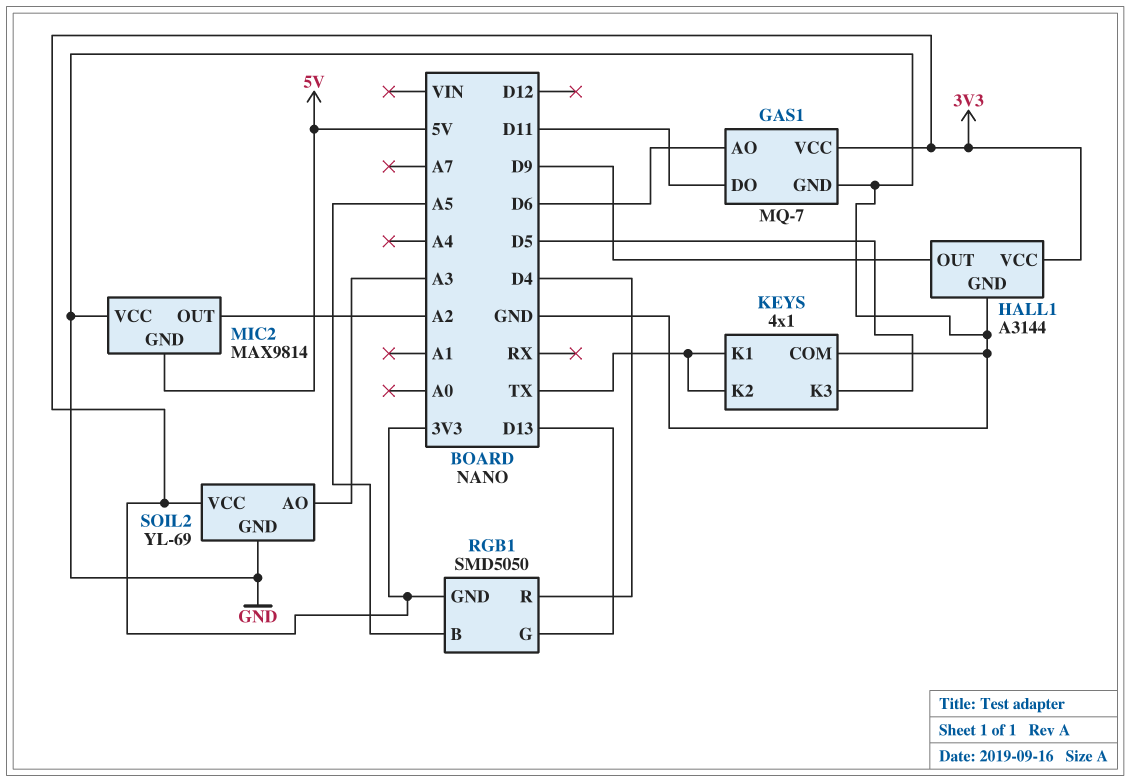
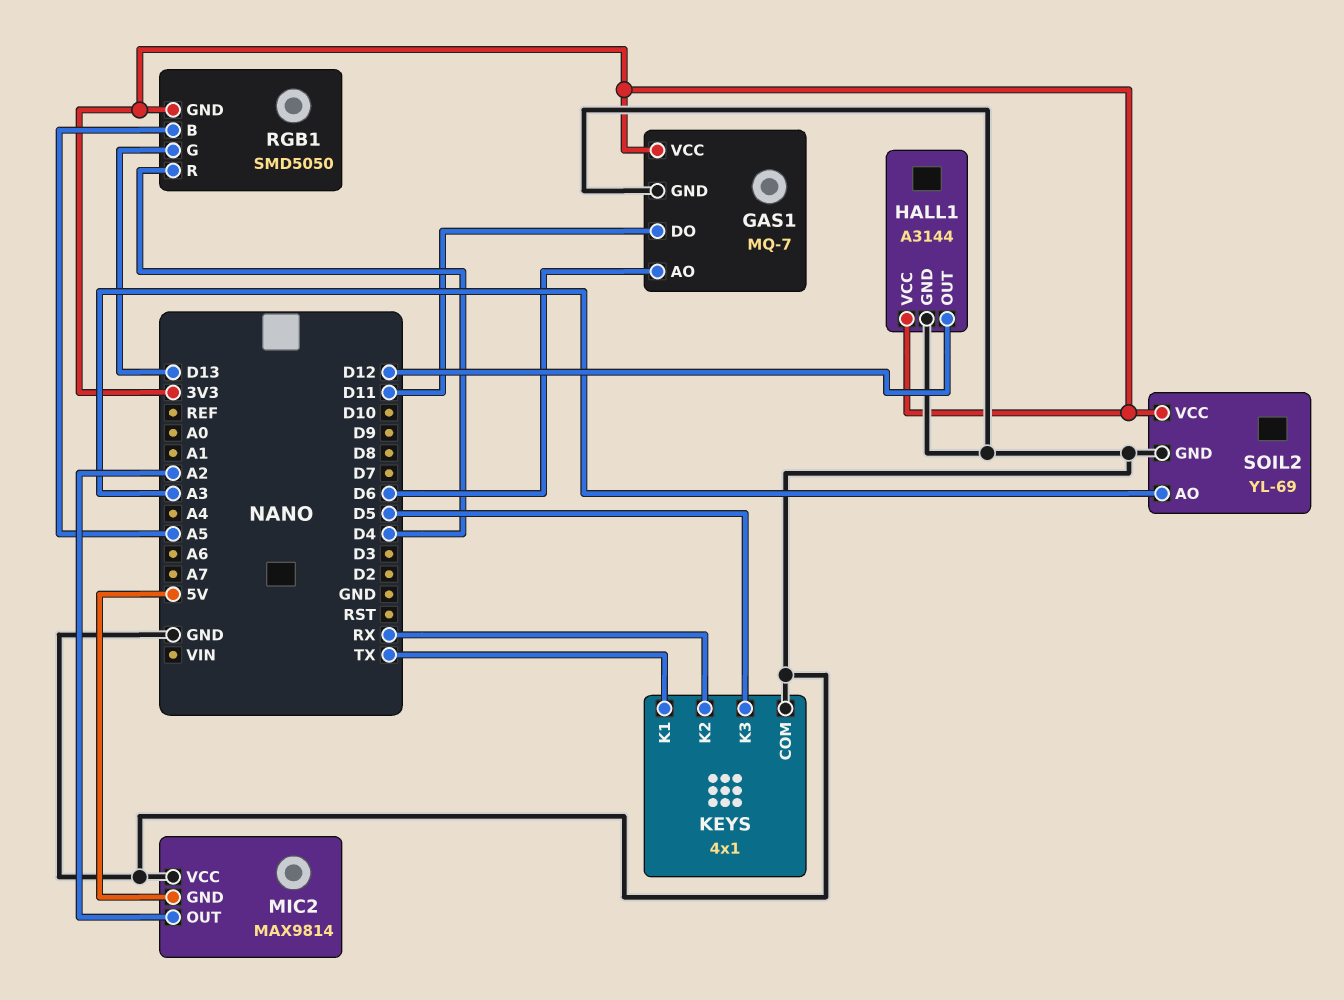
HALL1 pin OUT: D9 -> D12
KEYS pin K2: TX -> RX

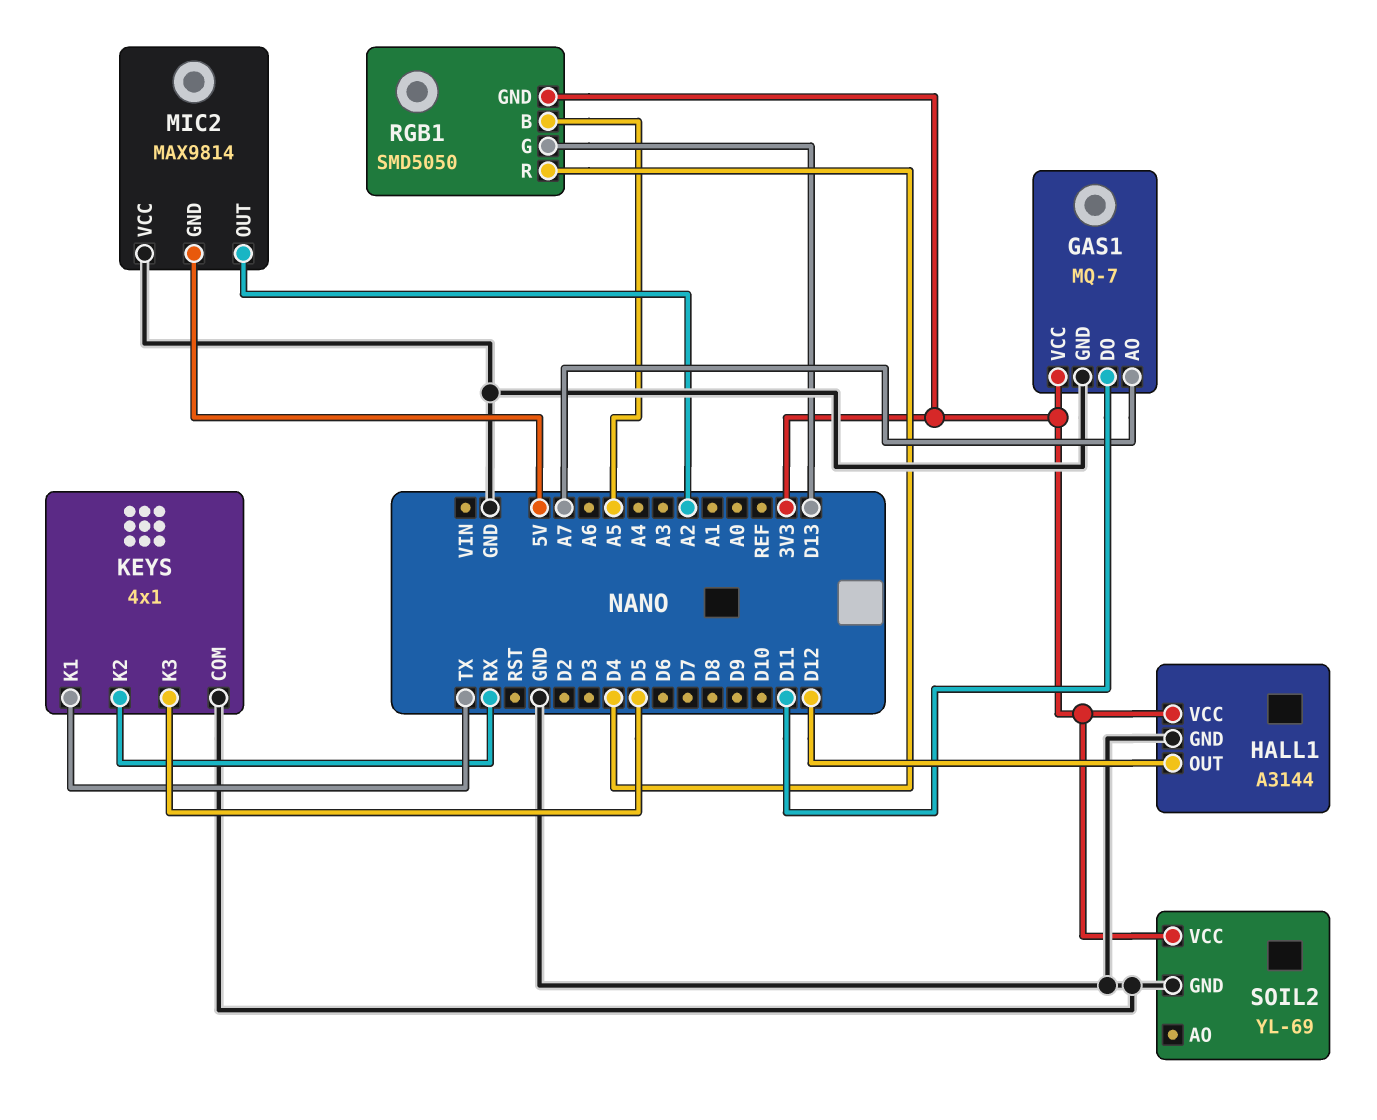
GAS1 pin AO: D6 -> A7
SOIL2 pin AO: A3 -> none

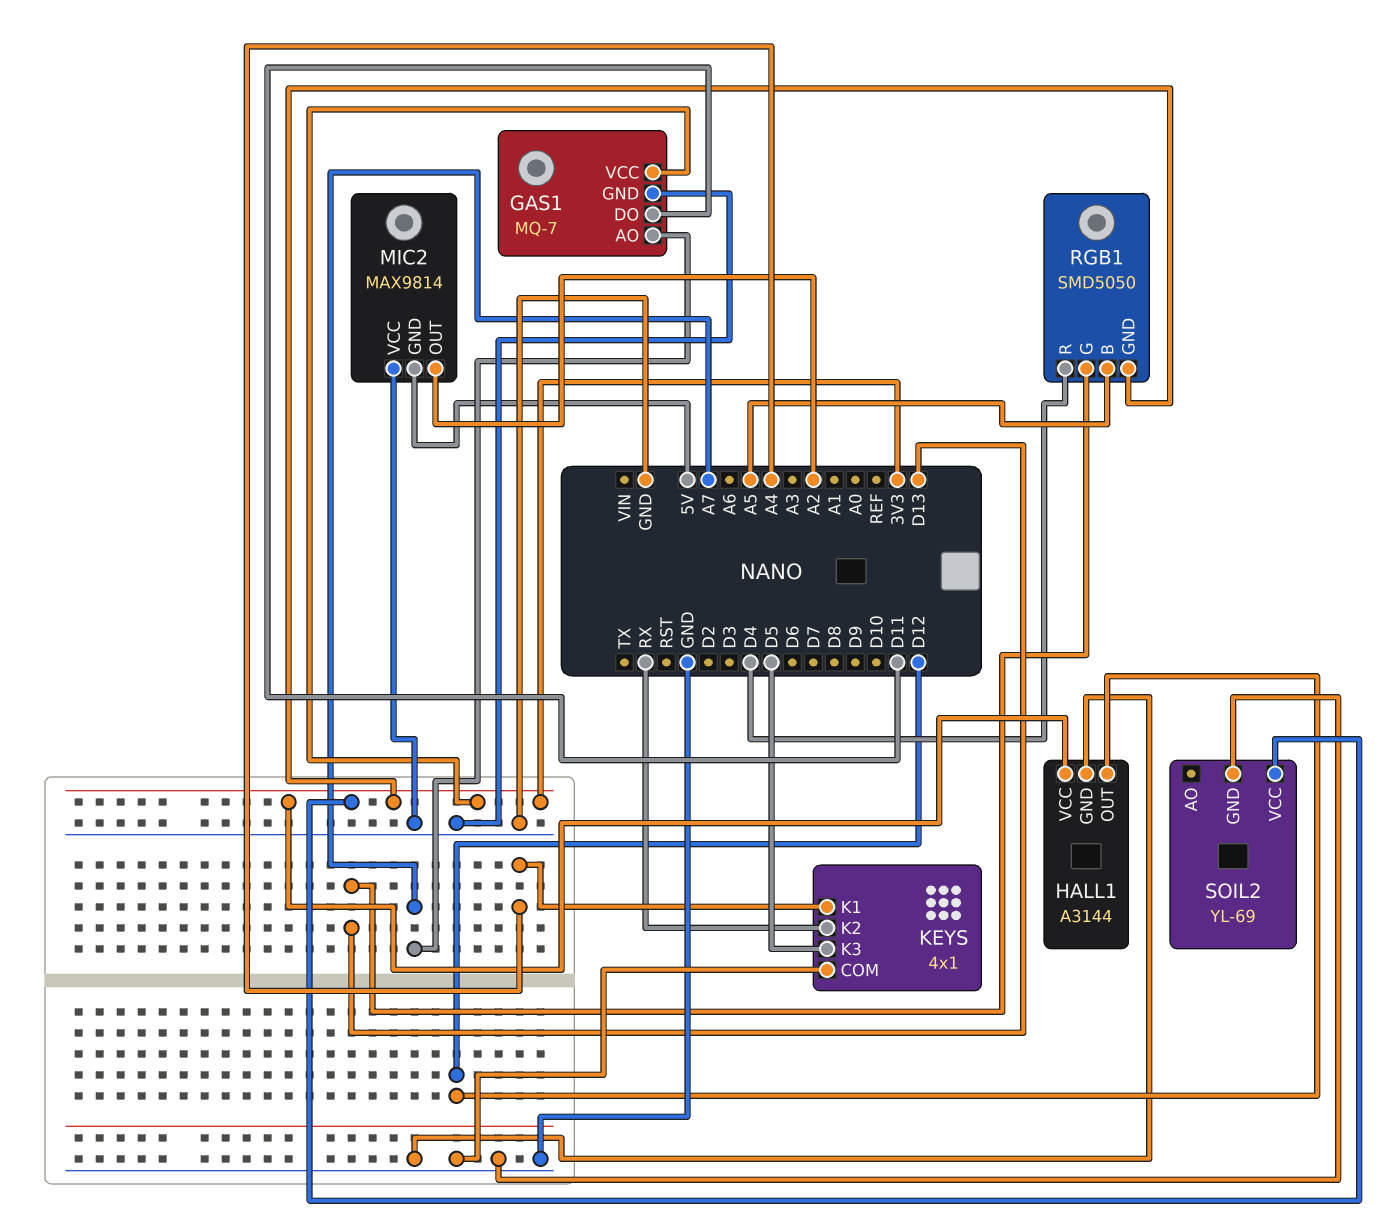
KEYS pin K1: TX -> A4

